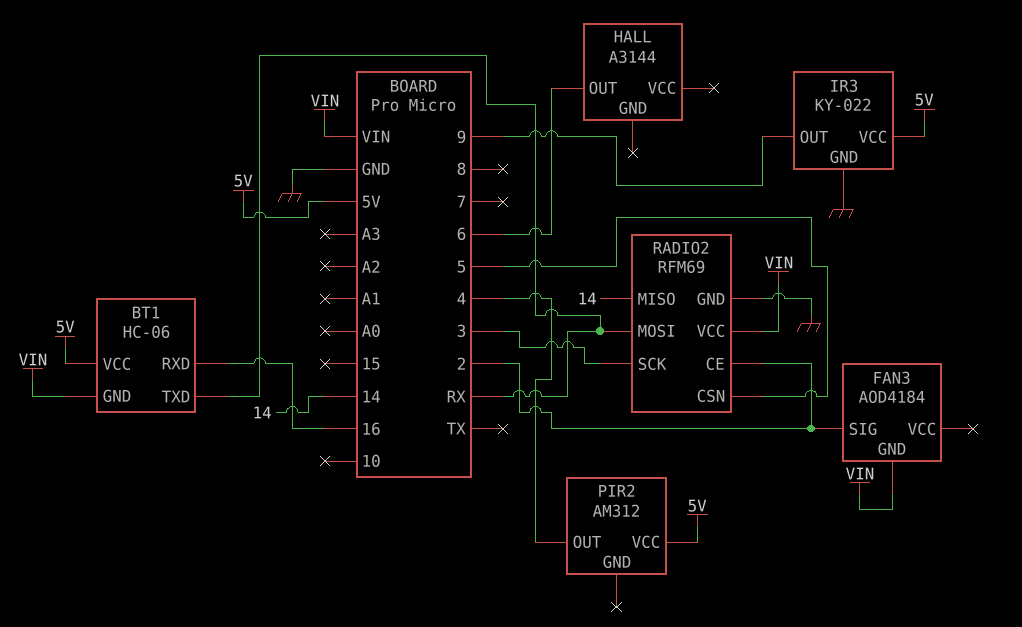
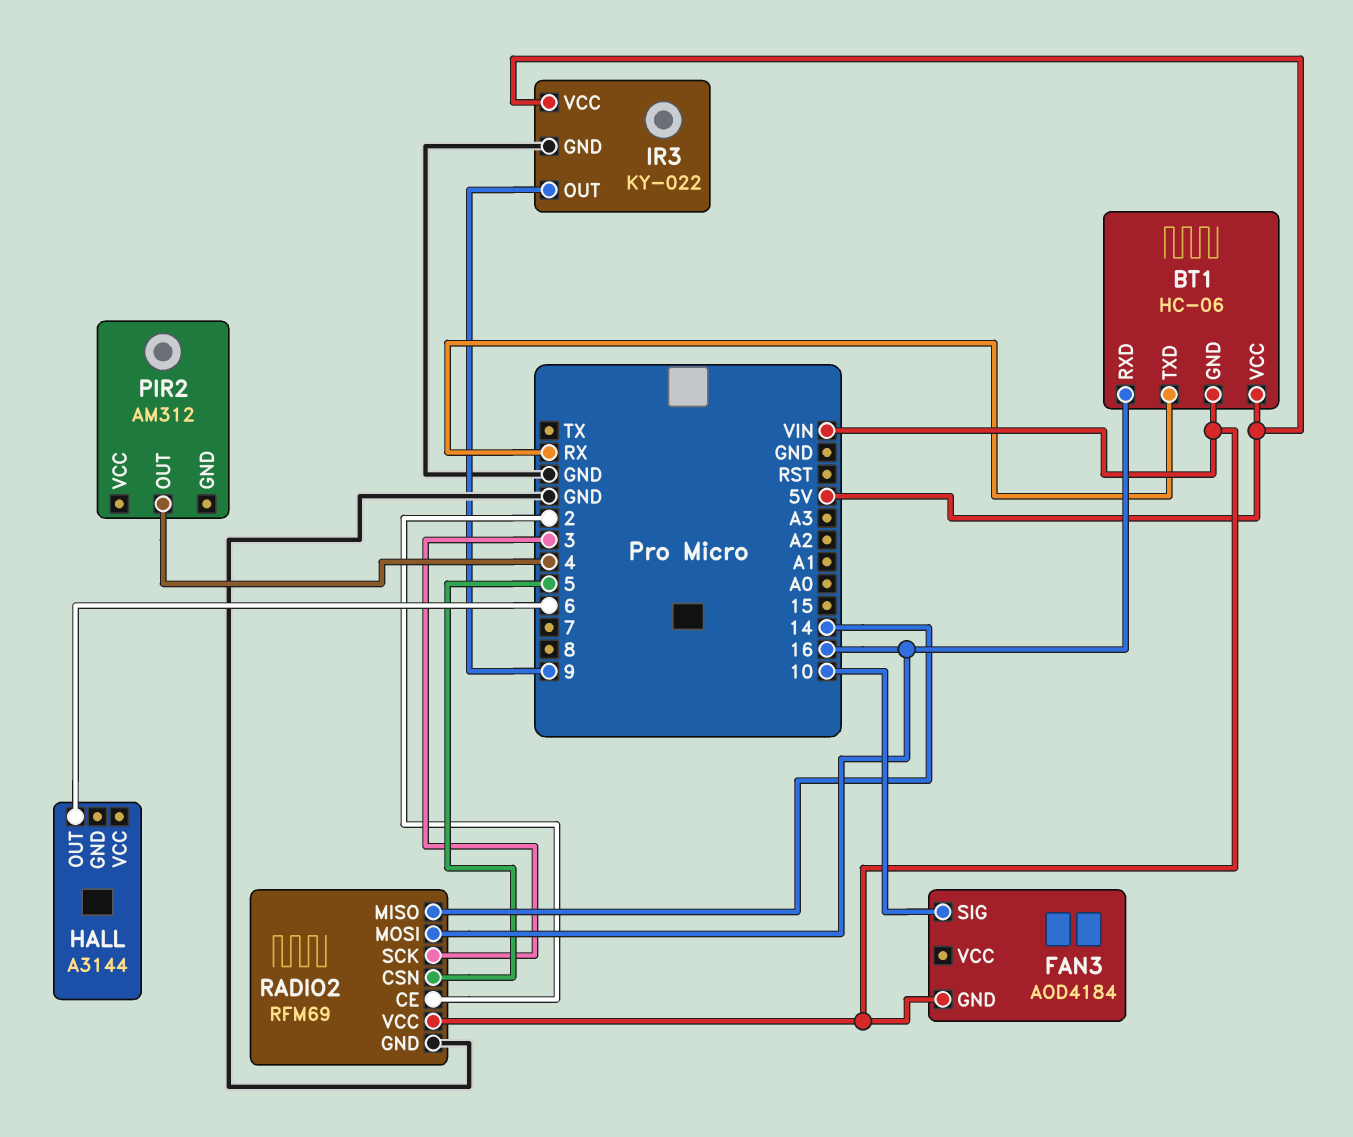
FAN3 pin SIG: 2 -> 10
PIR2 pin VCC: 5V -> none
RADIO2 pin MOSI: RX -> 16

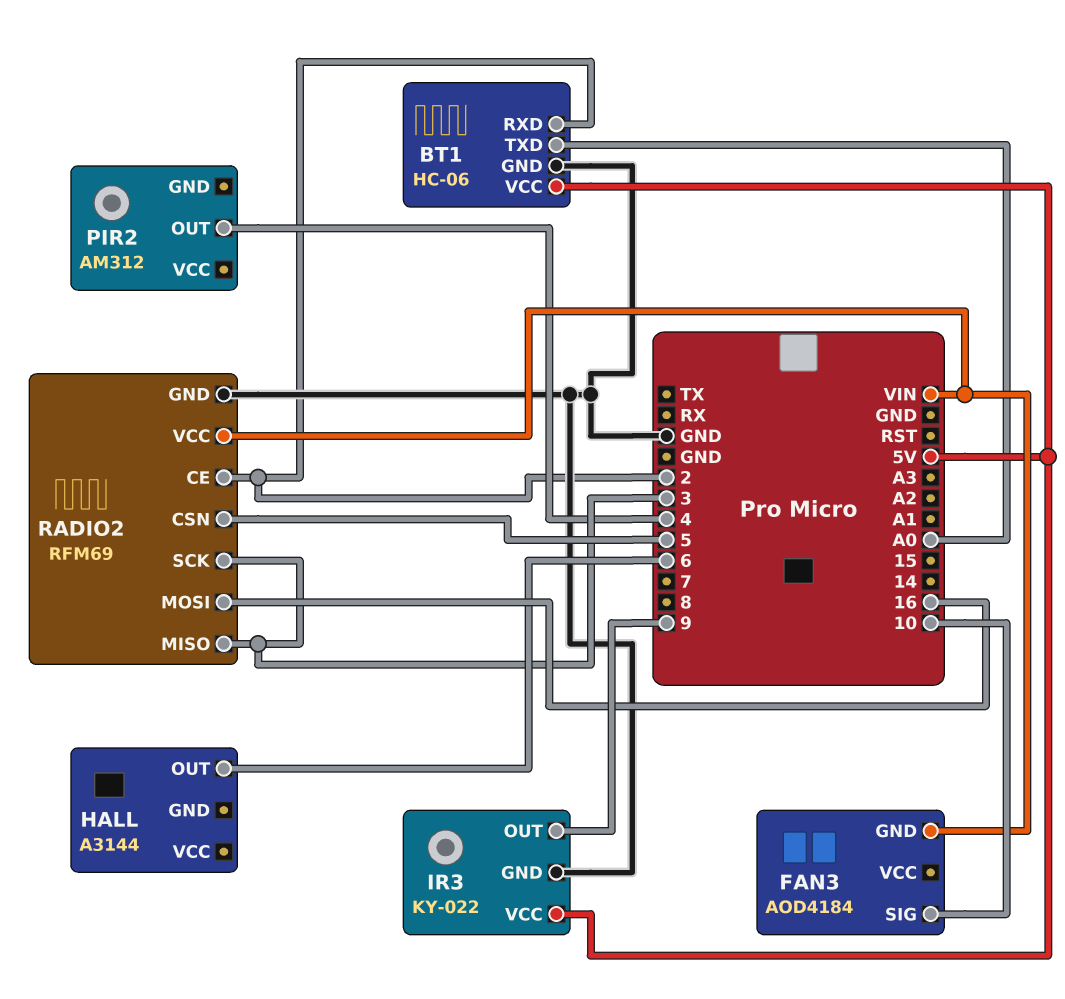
BT1 pin GND: VIN -> GND
BT1 pin RXD: 16 -> 2
BT1 pin TXD: RX -> A0
RADIO2 pin MISO: 14 -> 3

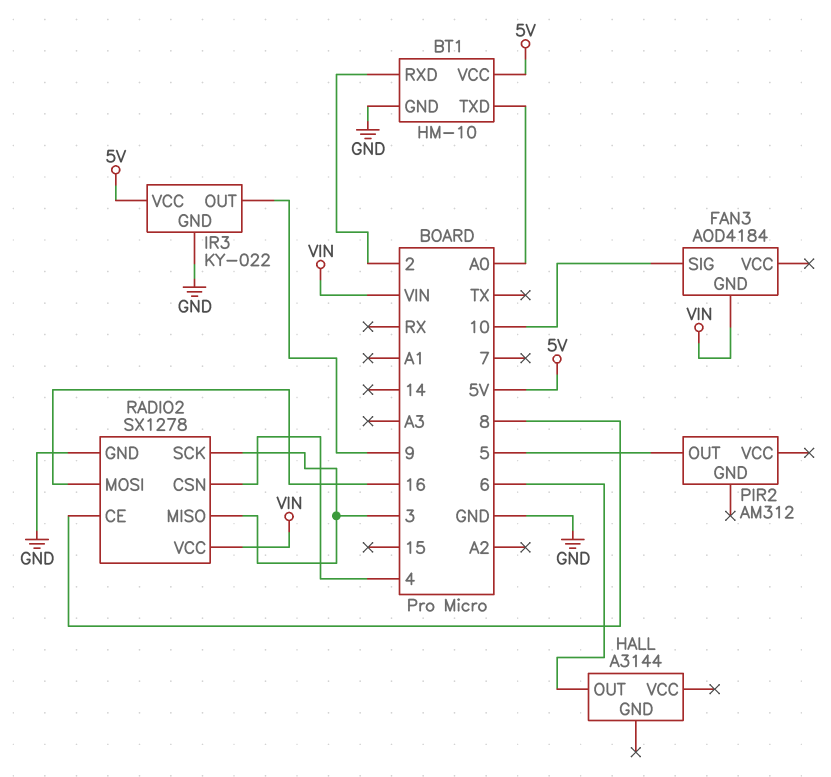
BT1: HC-06 -> HM-10
PIR2 pin OUT: 4 -> 5
RADIO2: RFM69 -> SX1278
RADIO2 pin CE: 2 -> 8
RADIO2 pin CSN: 5 -> 4

